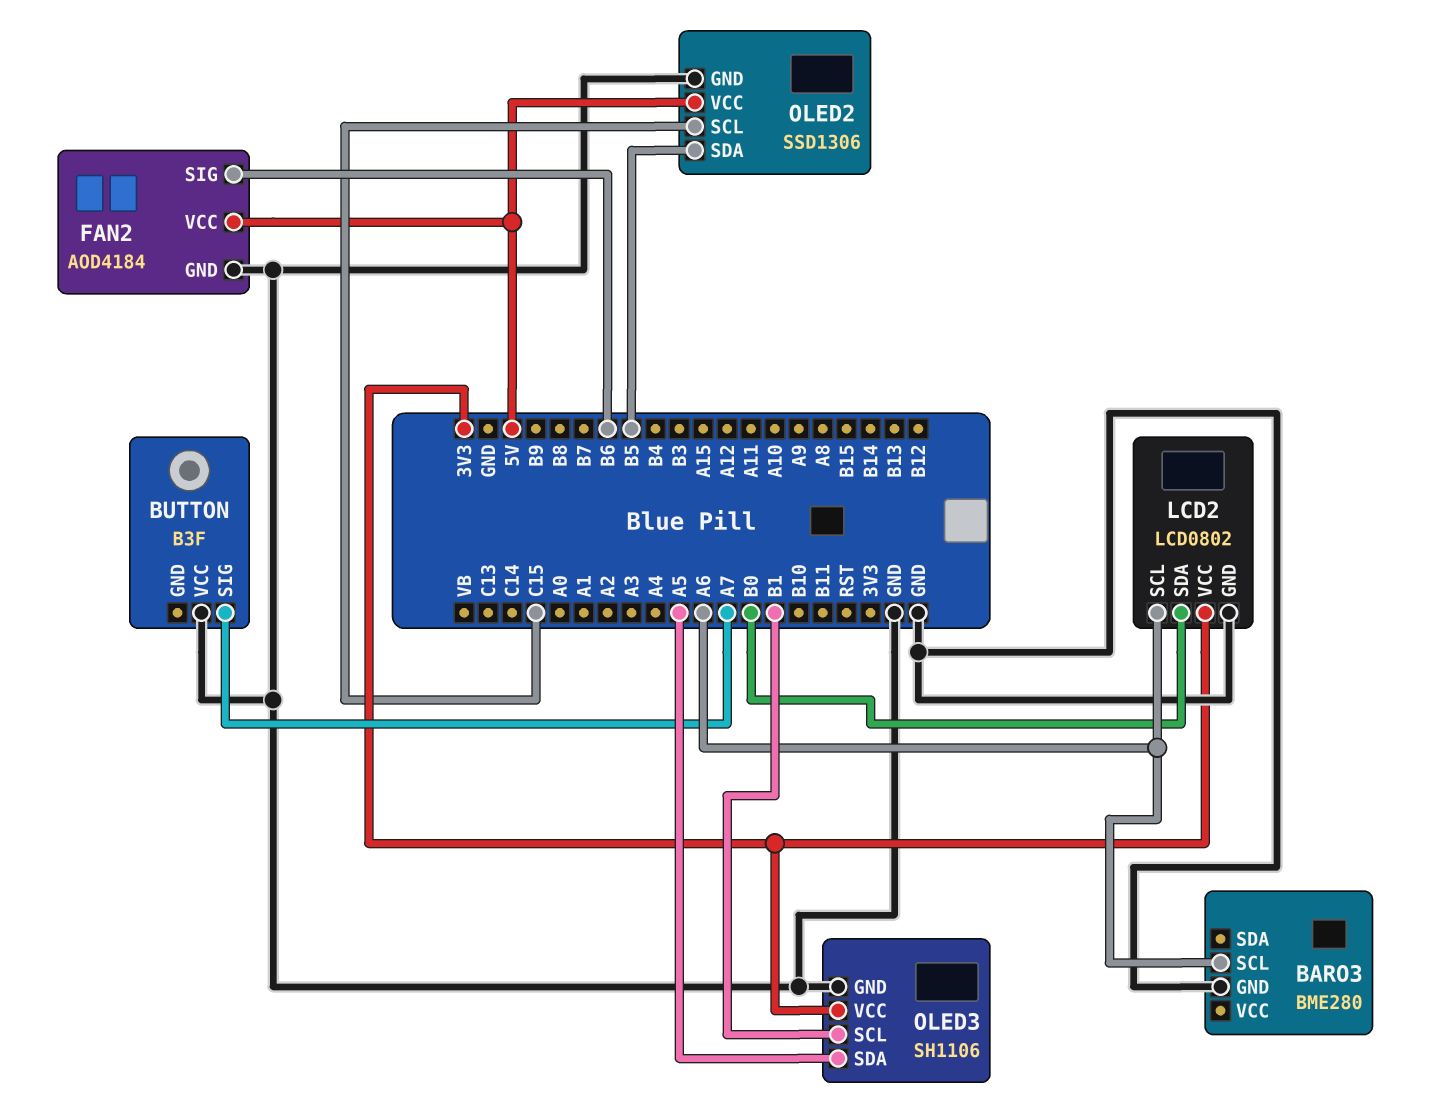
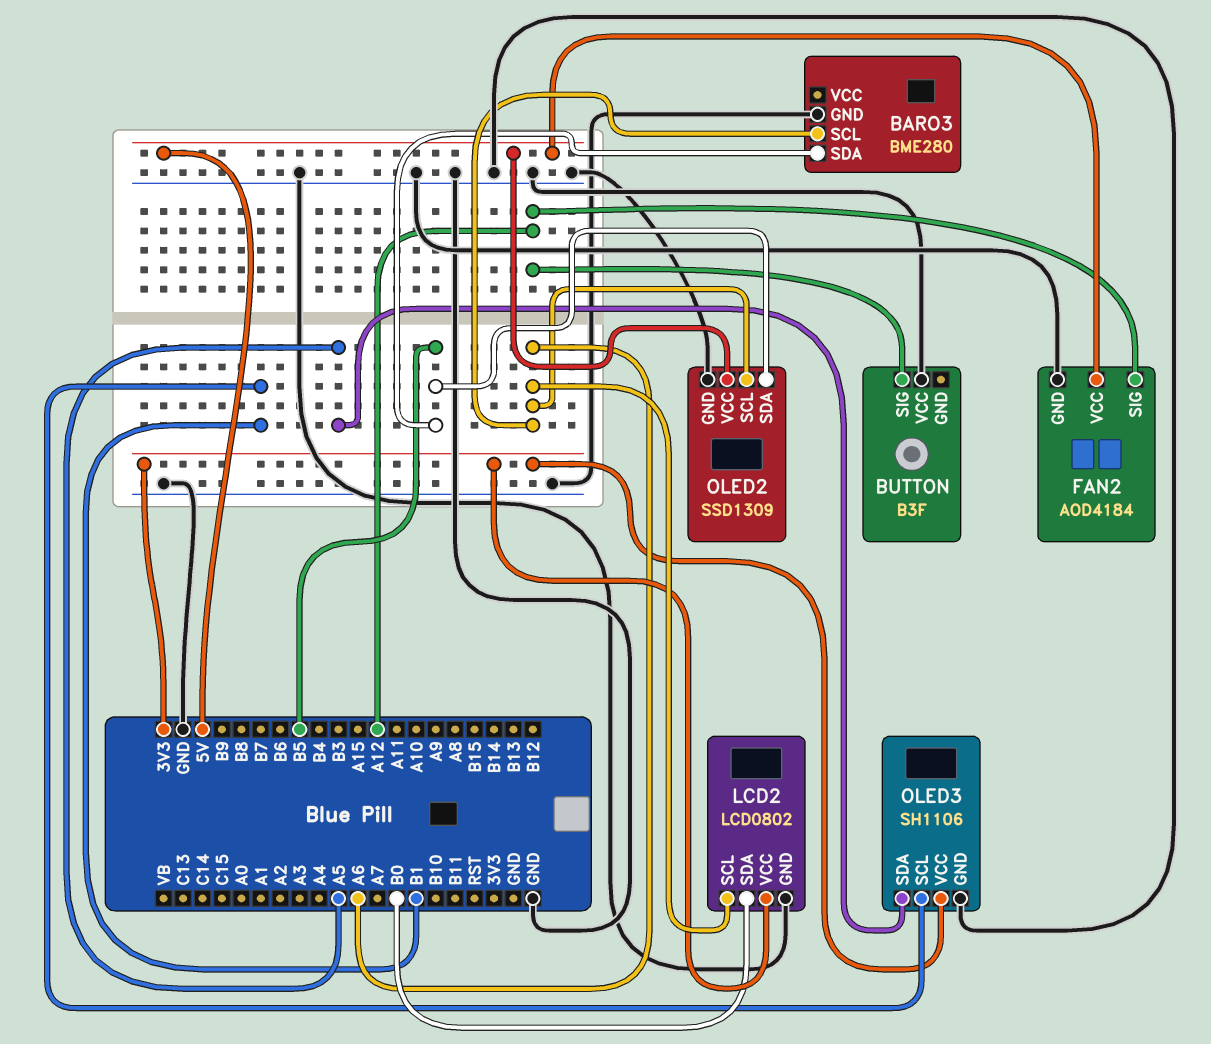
BARO3 pin SDA: none -> B5
BUTTON pin SIG: A7 -> A12
FAN2 pin SIG: B6 -> A12
OLED2: SSD1306 -> SSD1309
OLED2 pin SCL: C15 -> A6

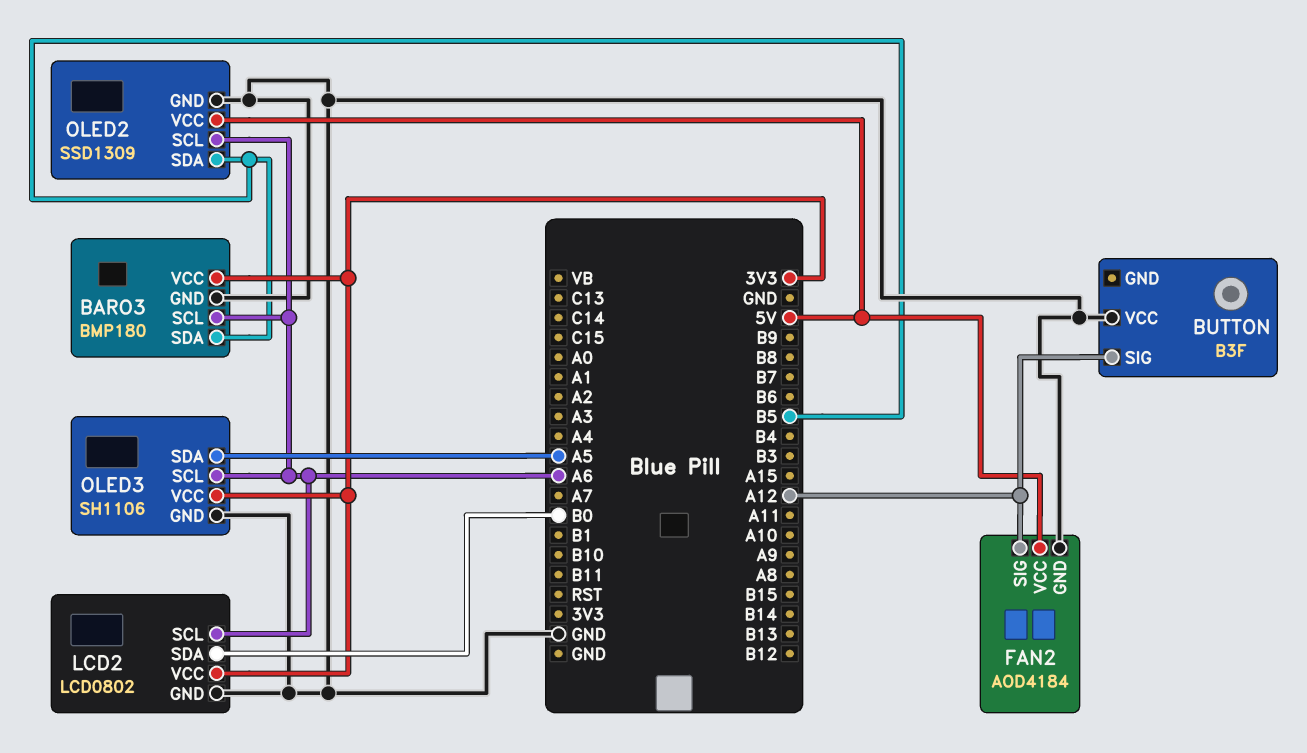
BARO3: BME280 -> BMP180
BARO3 pin VCC: none -> 3V3
OLED3 pin SCL: B1 -> A6

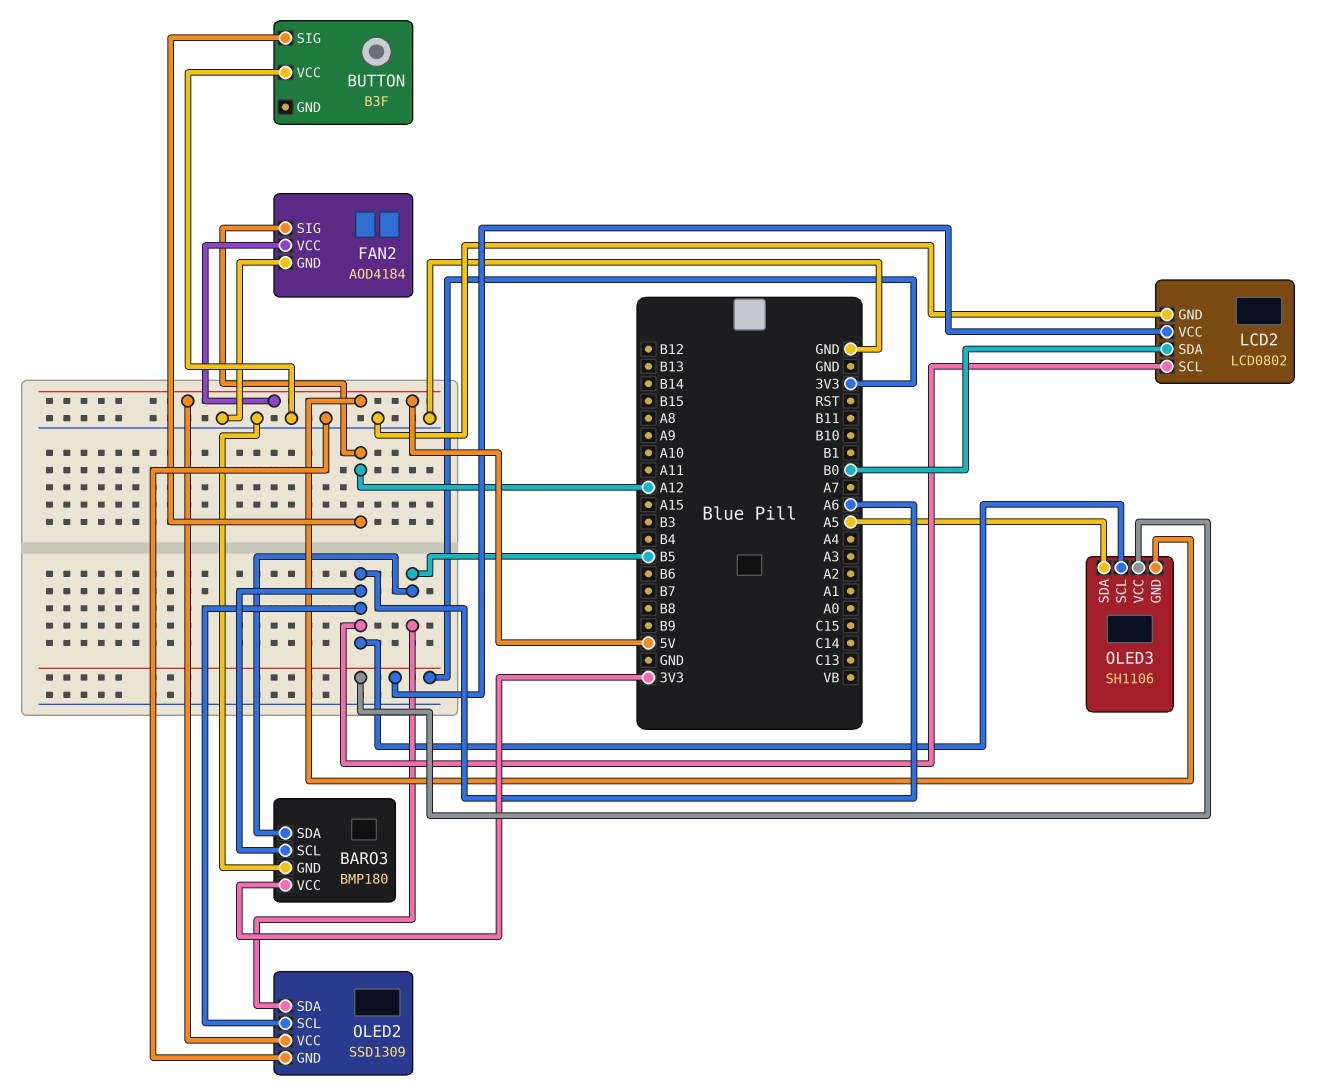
OLED3 pin GND: GND -> 5V

